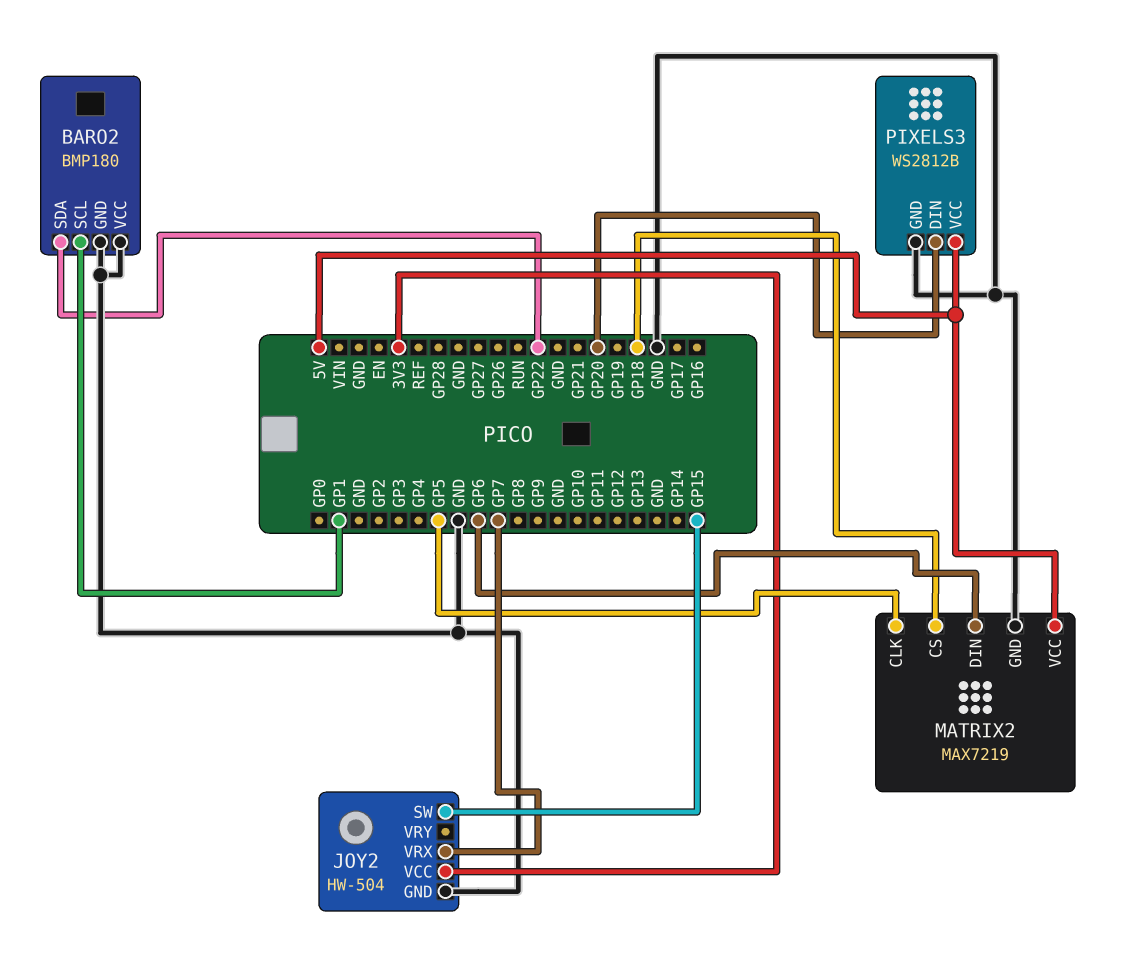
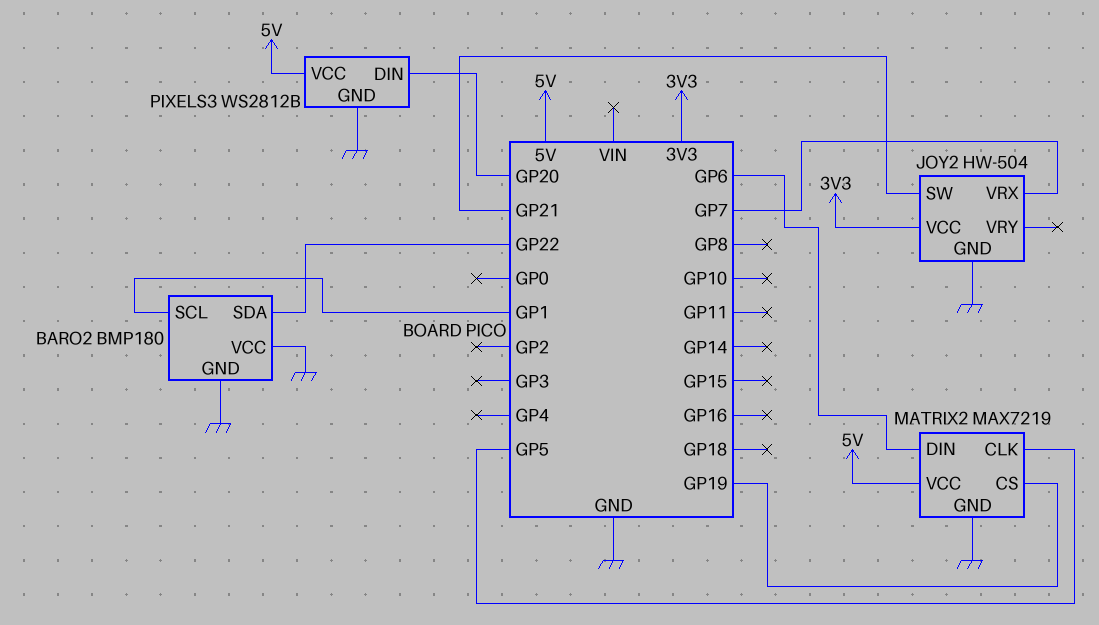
JOY2 pin SW: GP15 -> GP21
MATRIX2 pin CS: GP18 -> GP19

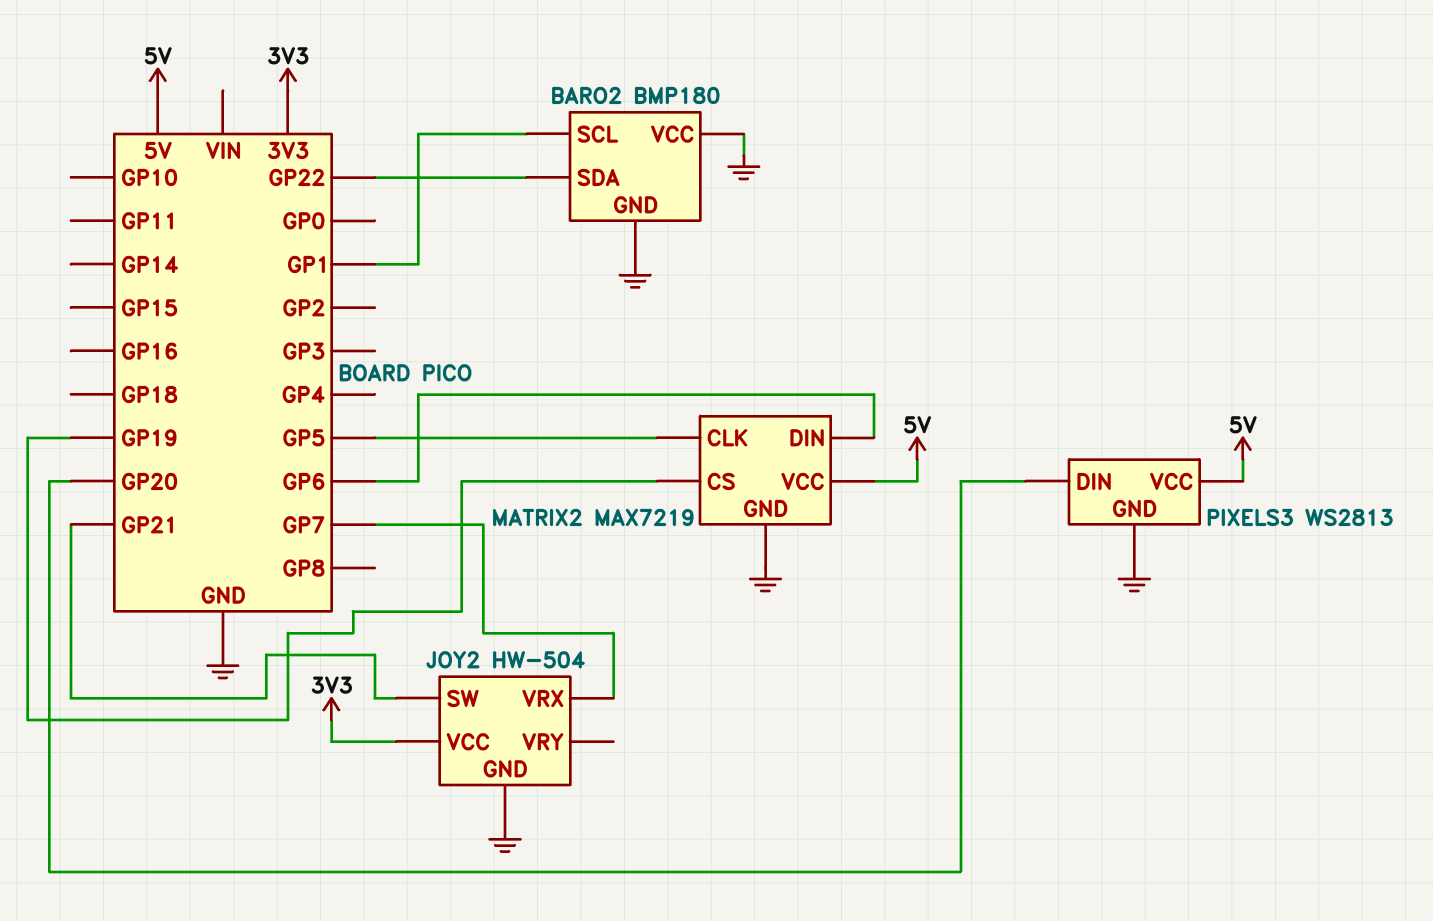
PIXELS3: WS2812B -> WS2813

